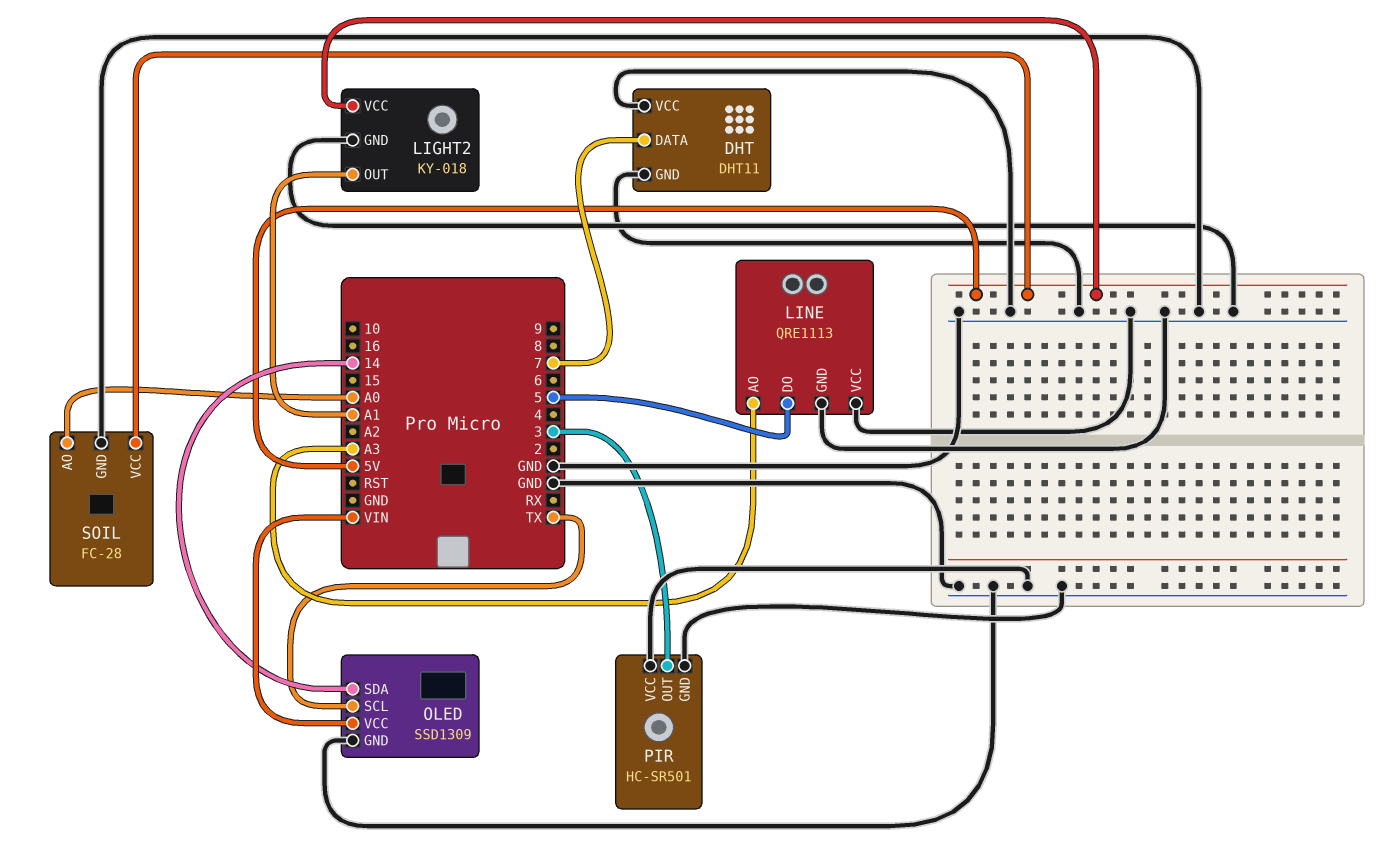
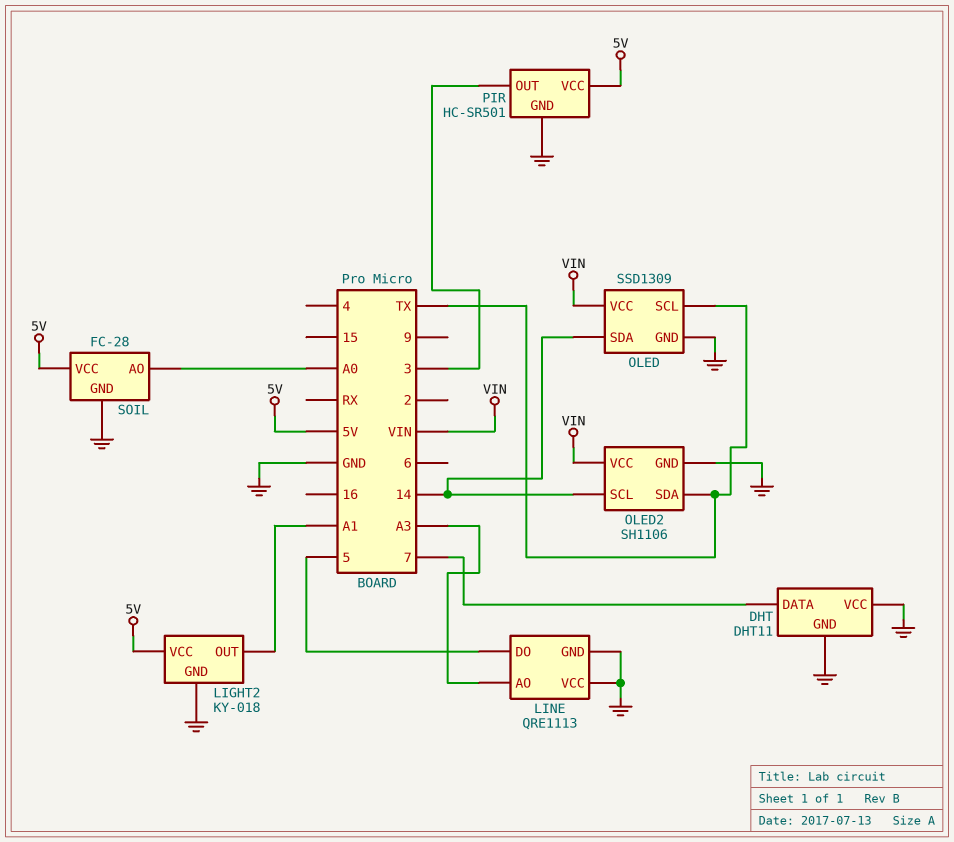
OLED2: none -> SH1106
OLED2 pin GND: none -> GND
OLED2 pin SCL: none -> 14
OLED2 pin SDA: none -> TX
OLED2 pin VCC: none -> VIN
PIR pin VCC: GND -> 5V

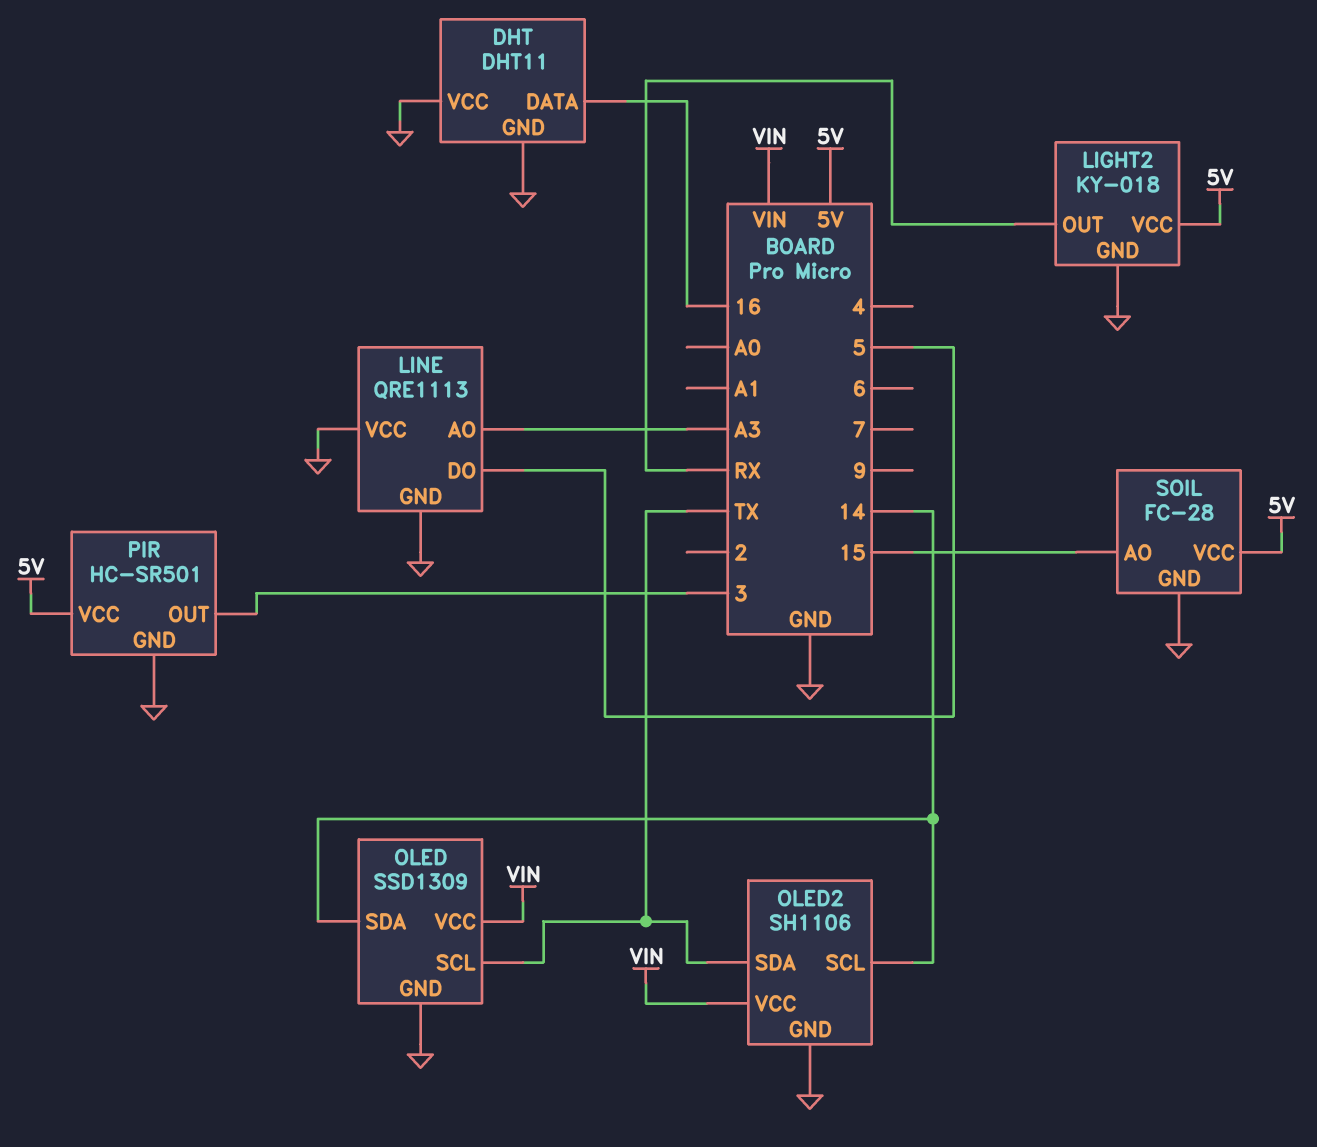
DHT pin DATA: 7 -> 16
LIGHT2 pin OUT: A1 -> RX
SOIL pin AO: A0 -> 15

